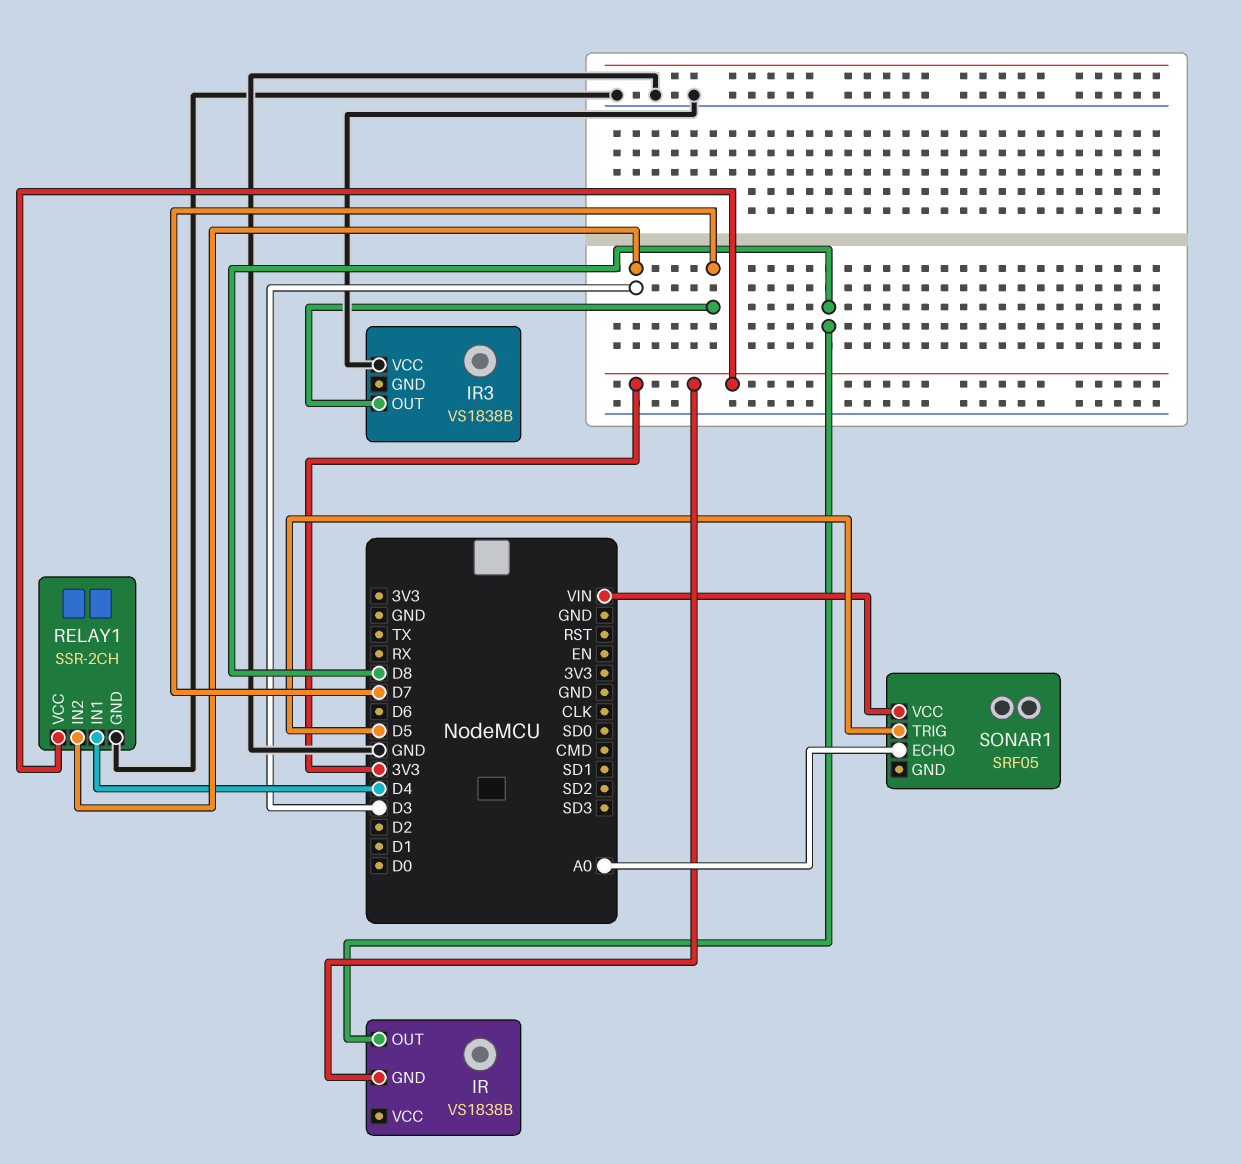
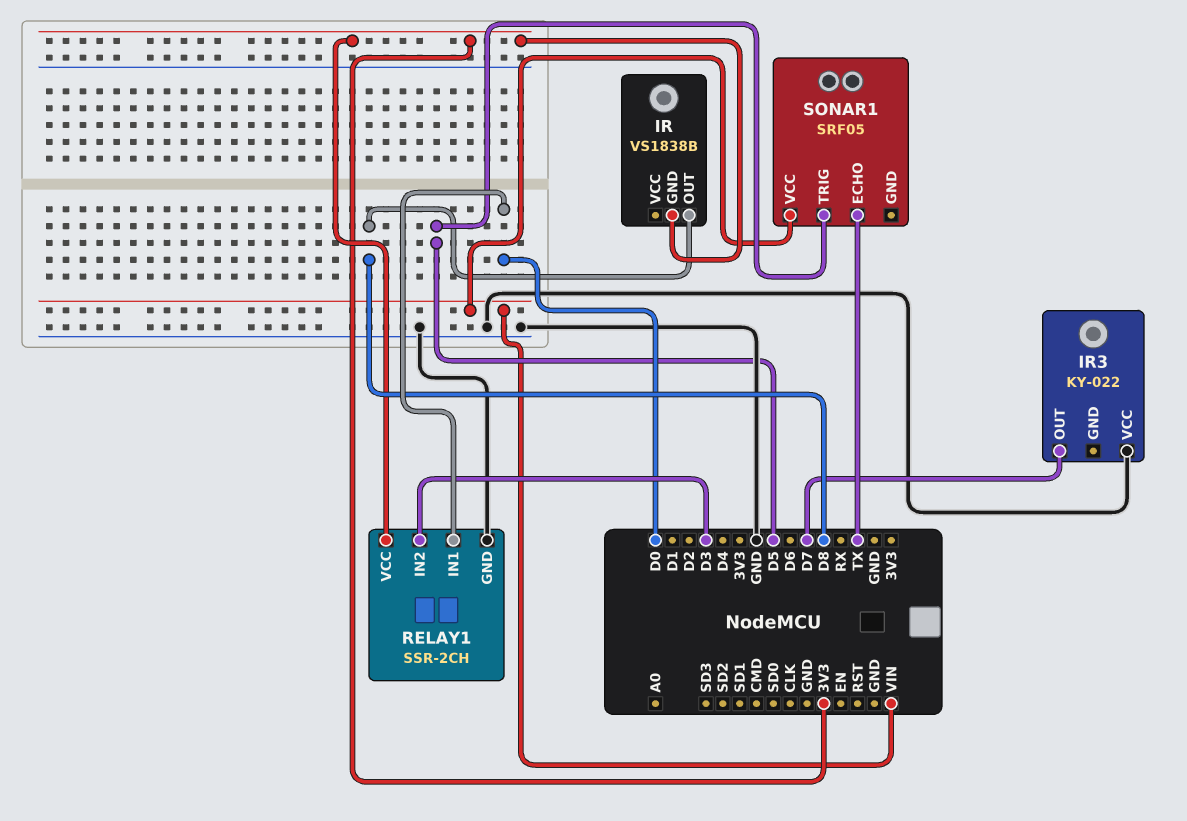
IR3: VS1838B -> KY-022
RELAY1 pin IN1: D4 -> D0
SONAR1 pin ECHO: A0 -> TX

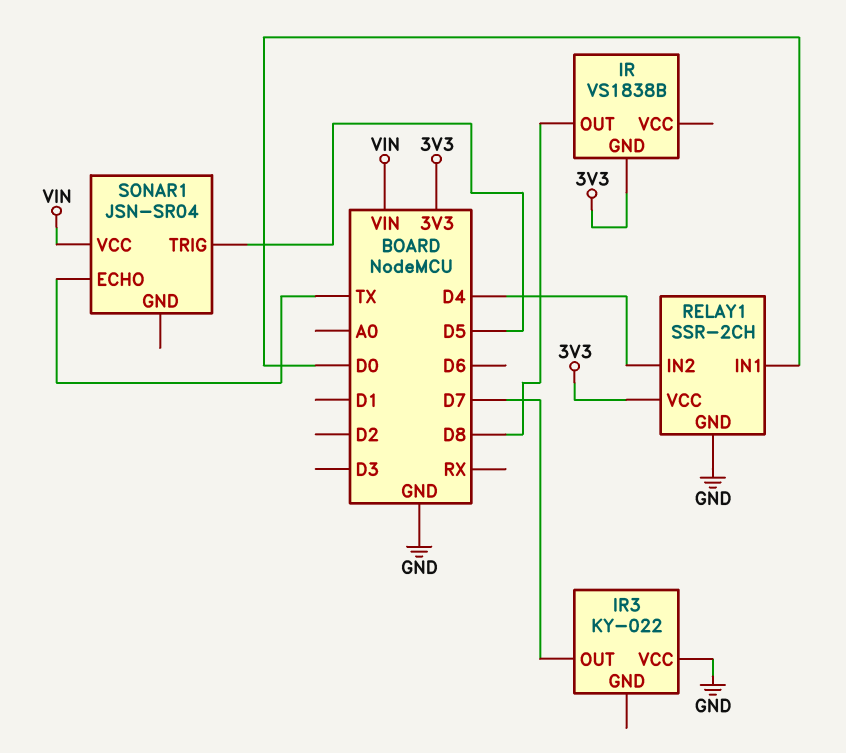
RELAY1 pin IN2: D3 -> D4
SONAR1: SRF05 -> JSN-SR04

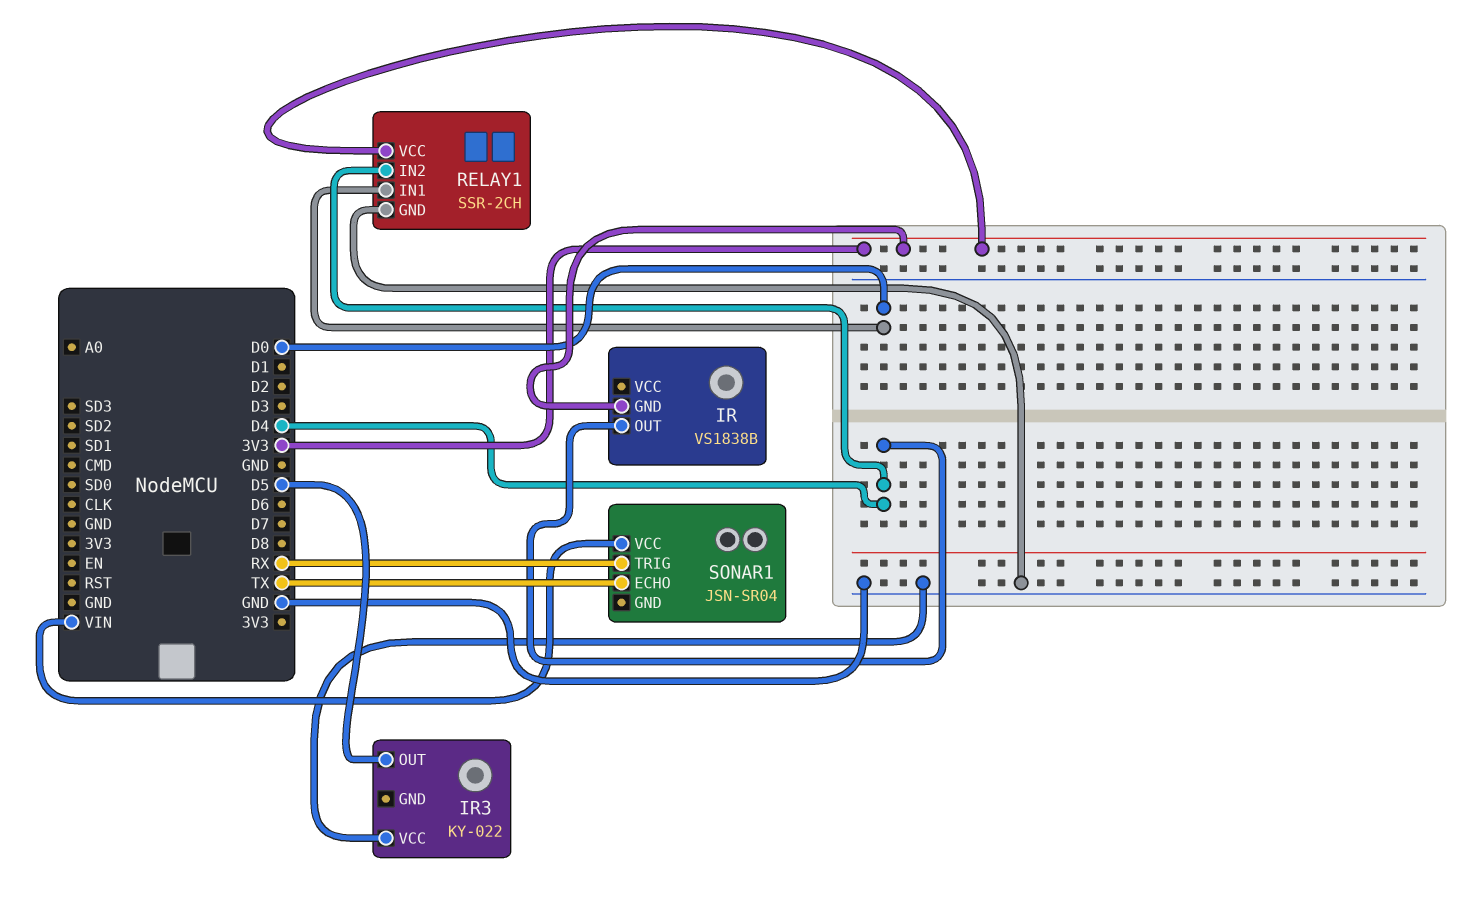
IR pin OUT: D8 -> D4
IR3 pin OUT: D7 -> D5
SONAR1 pin TRIG: D5 -> RX

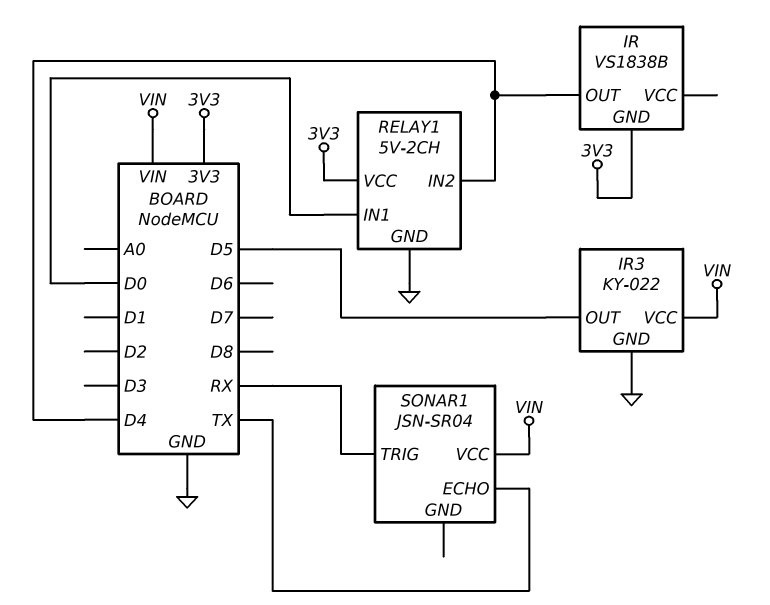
IR3 pin GND: none -> GND
IR3 pin VCC: GND -> VIN
RELAY1: SSR-2CH -> 5V-2CH

